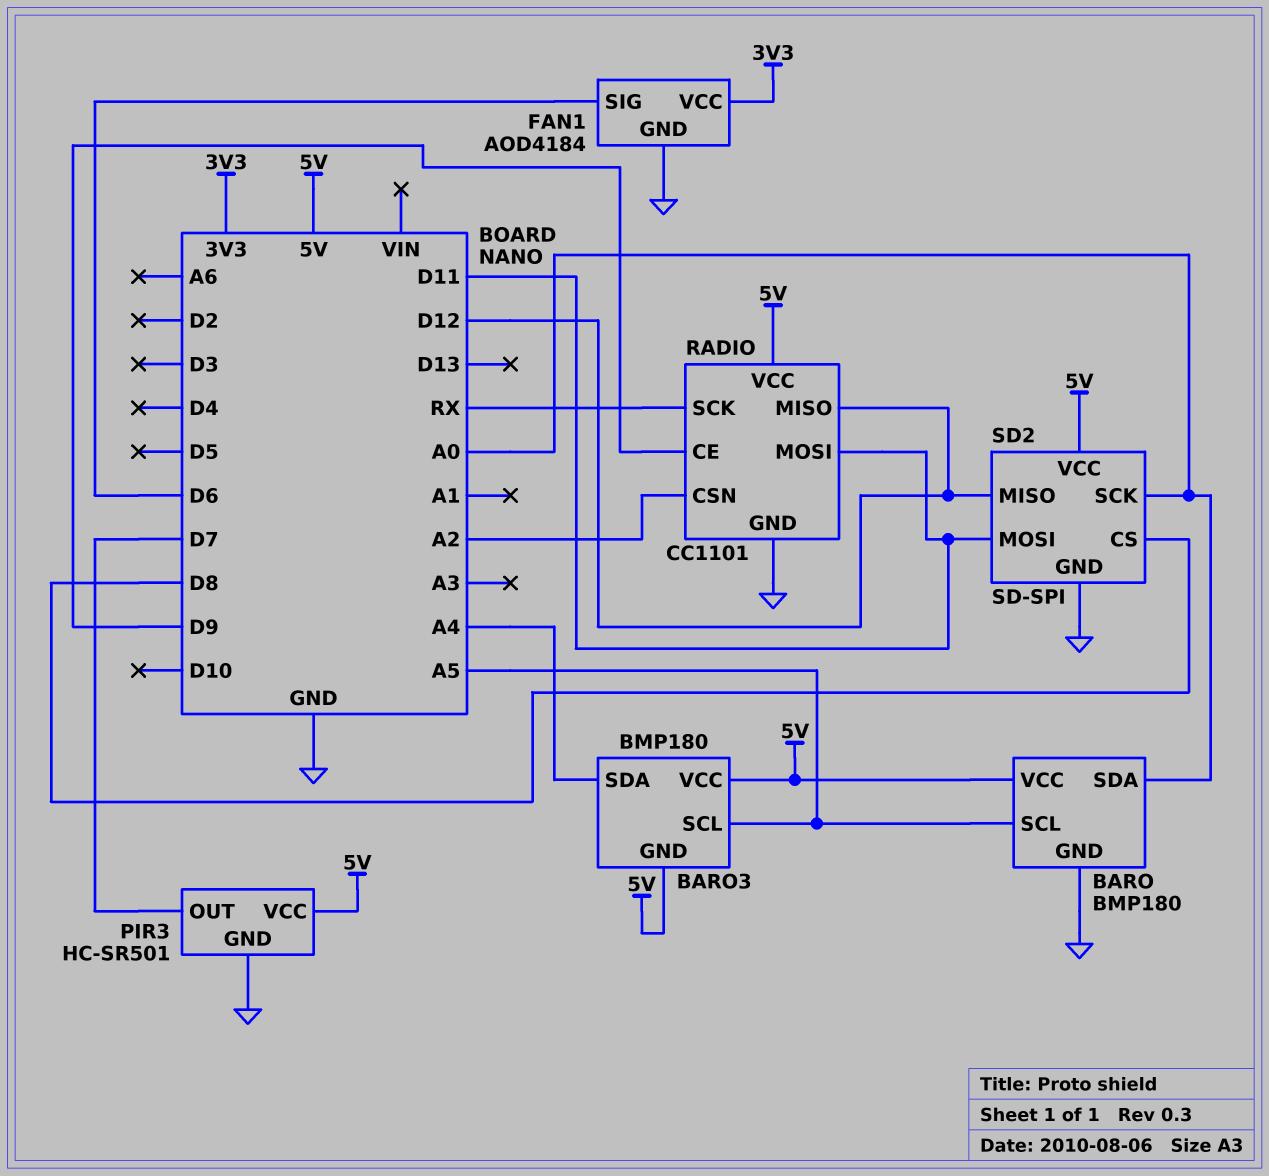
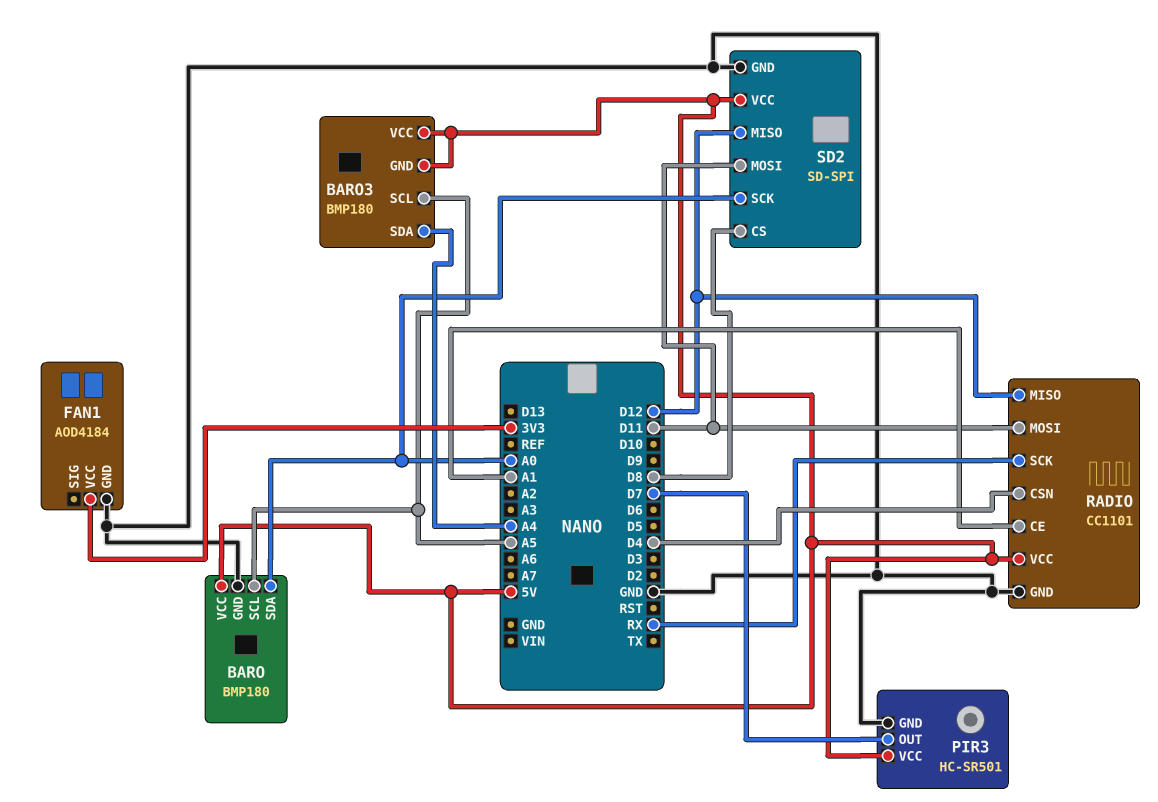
FAN1 pin SIG: D6 -> none
RADIO pin CE: D9 -> A1
RADIO pin CSN: A2 -> D4

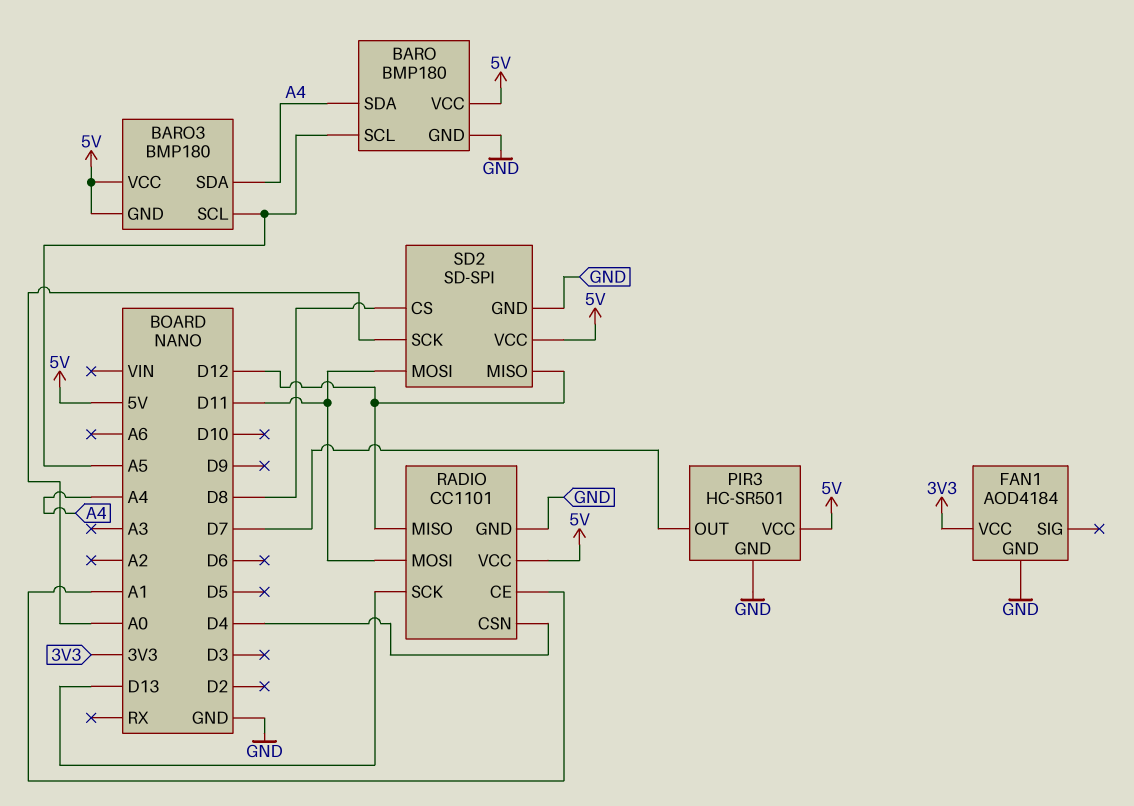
BARO pin SDA: A0 -> A4
RADIO pin SCK: RX -> D13

